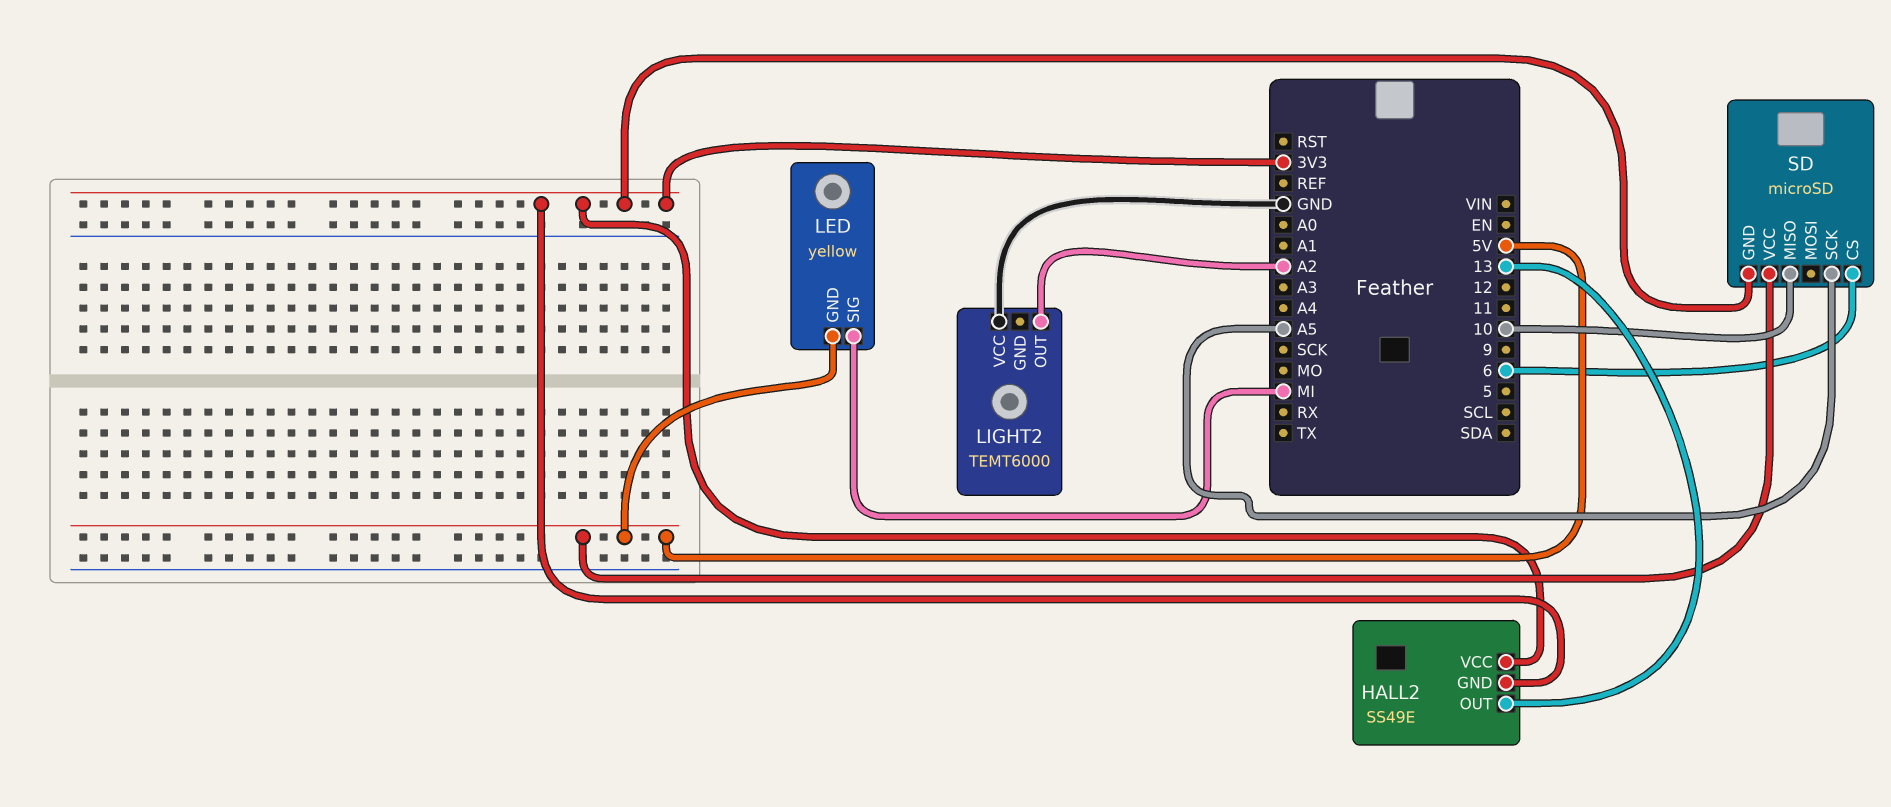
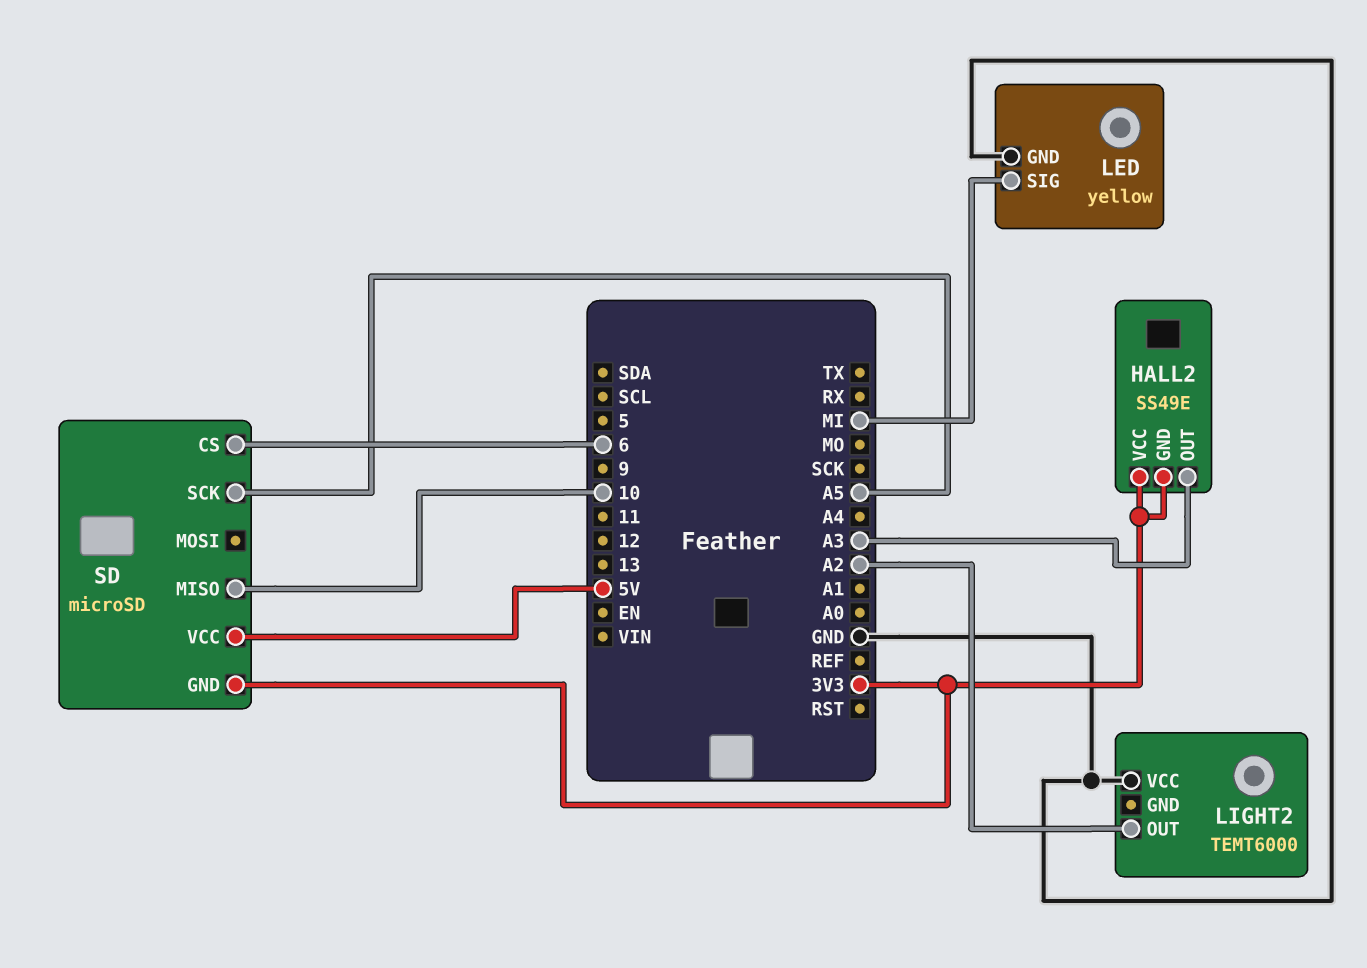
HALL2 pin OUT: 13 -> A3
LED pin GND: 5V -> GND

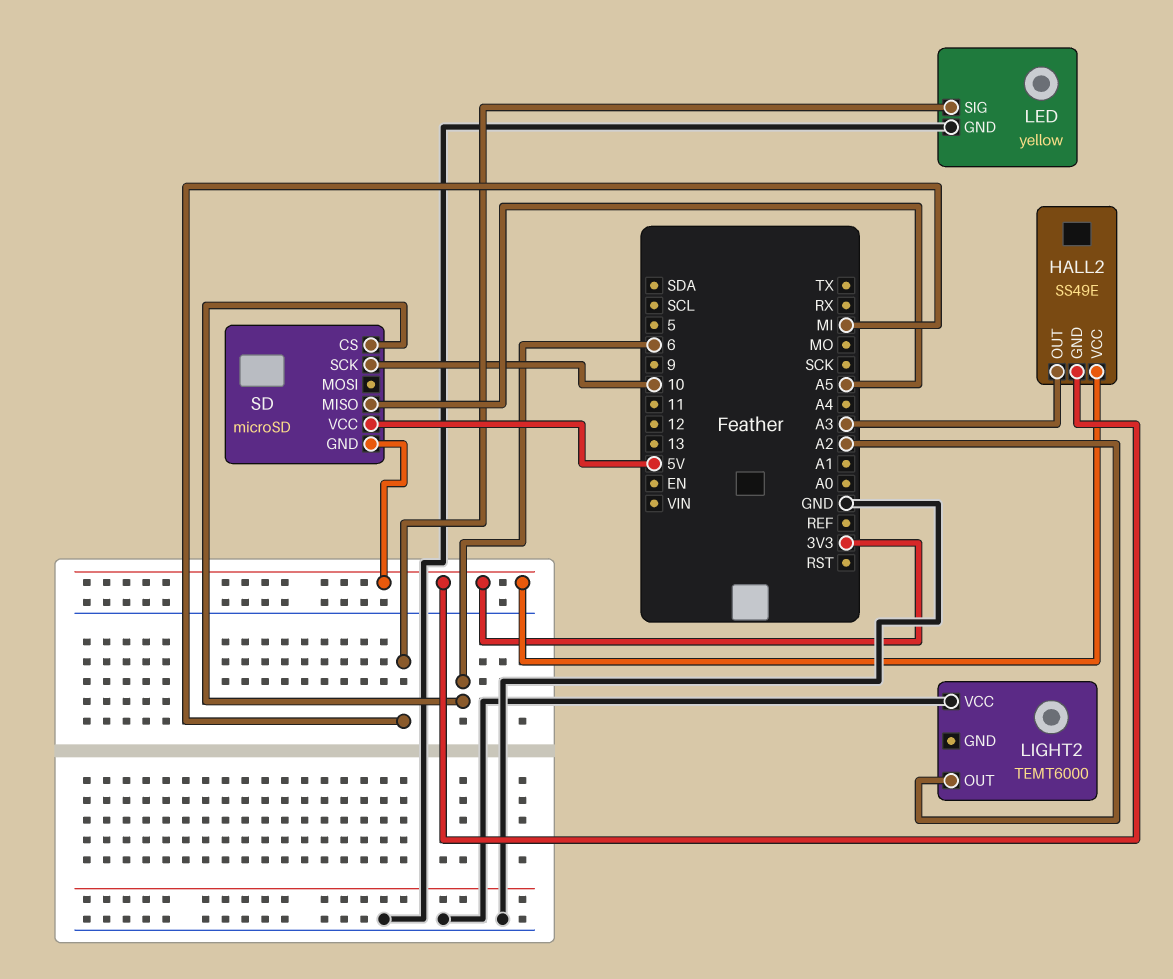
SD pin MISO: 10 -> A5
SD pin SCK: A5 -> 10

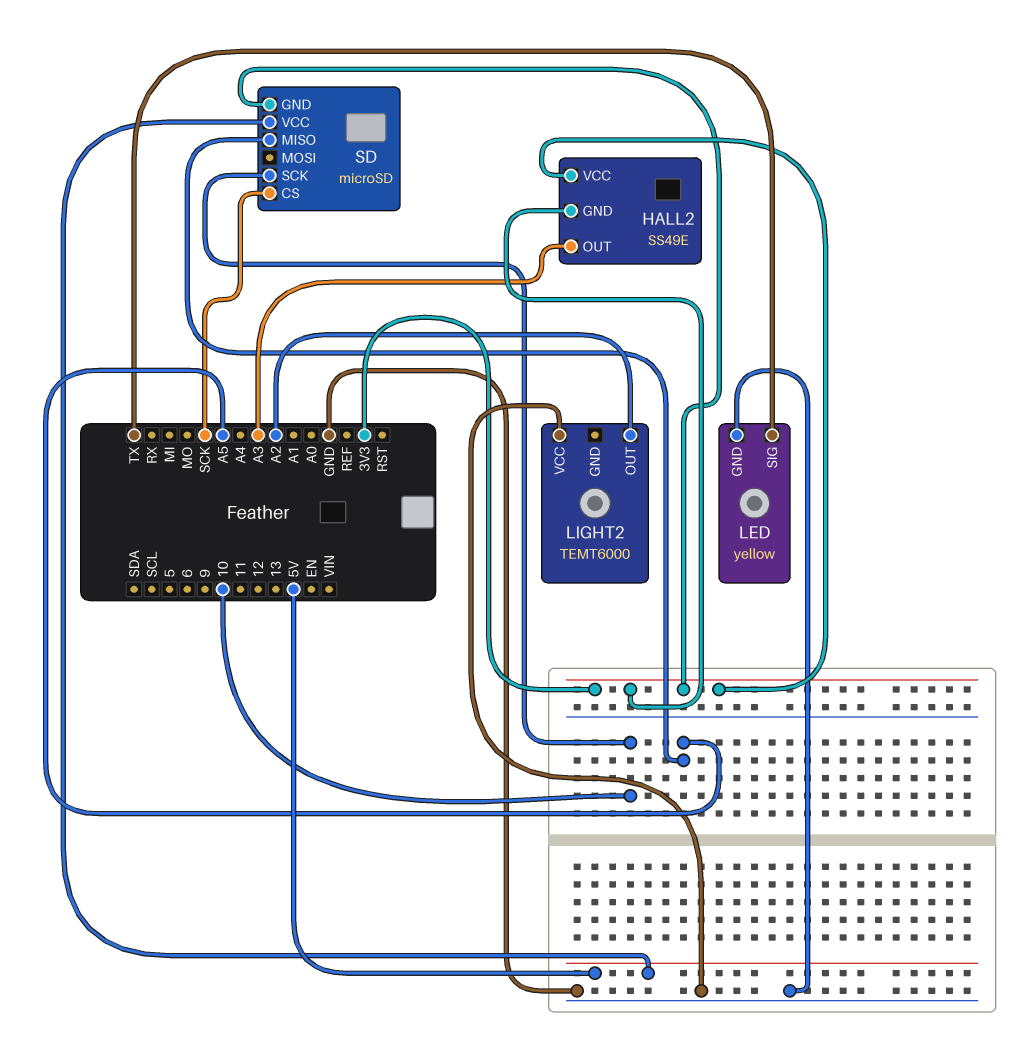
LED pin SIG: MI -> TX
SD pin CS: 6 -> SCK

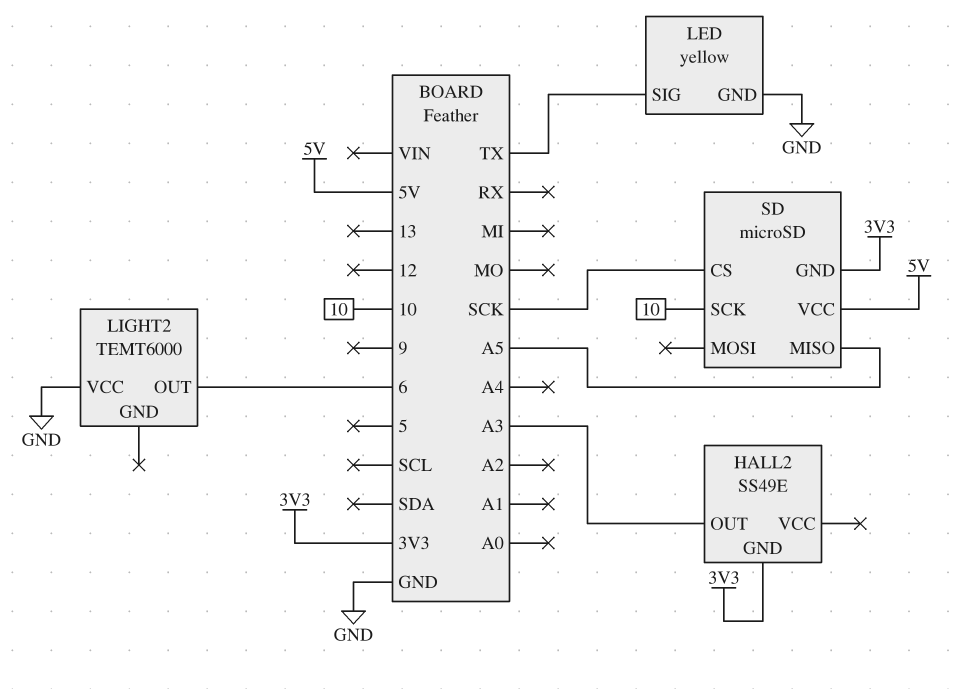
HALL2 pin VCC: 3V3 -> none
LIGHT2 pin OUT: A2 -> 6

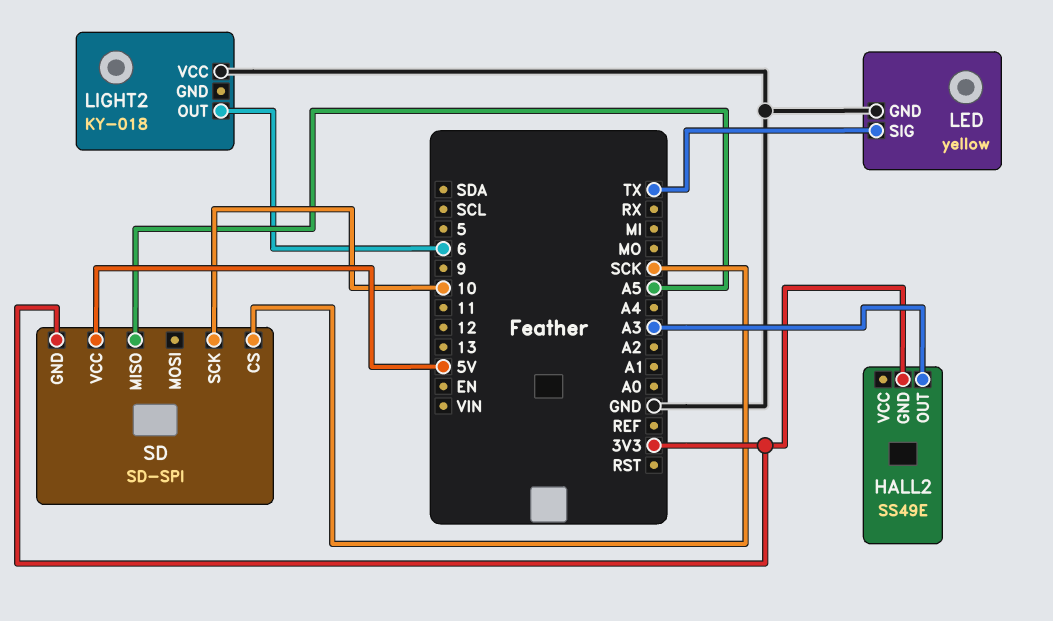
LIGHT2: TEMT6000 -> KY-018
SD: microSD -> SD-SPI

